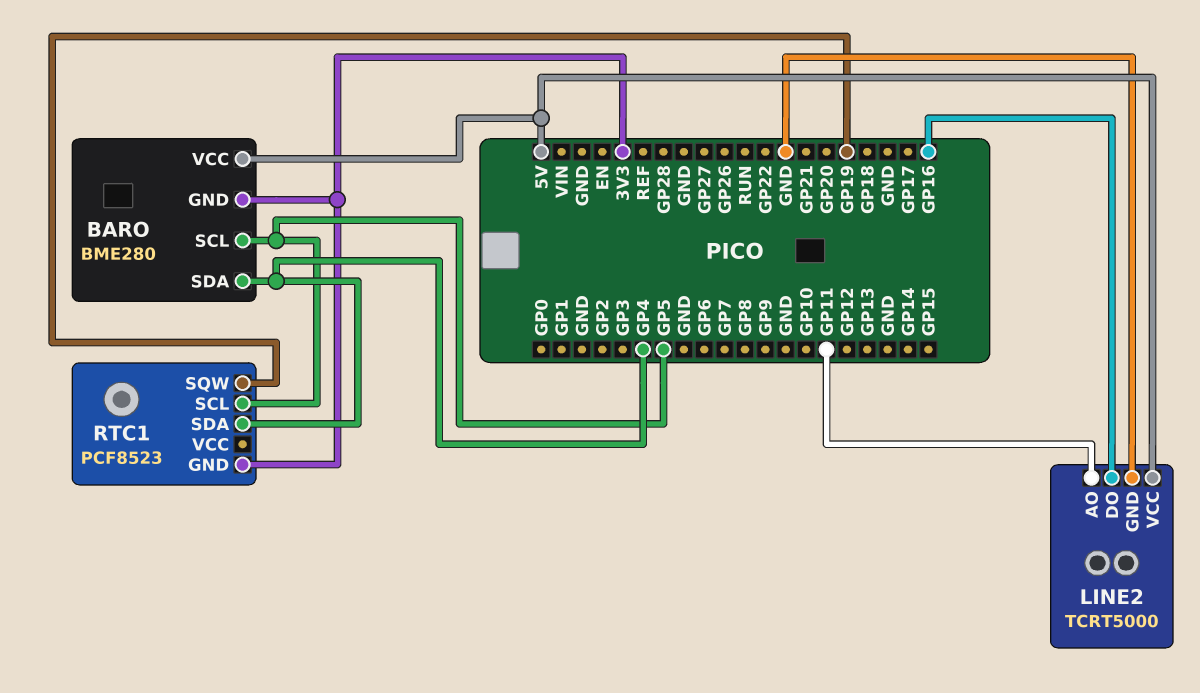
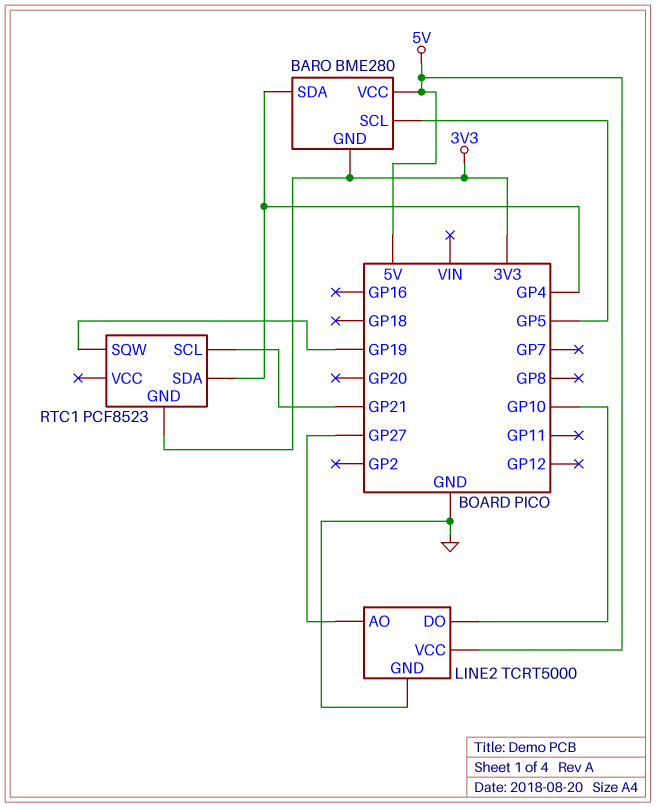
LINE2 pin AO: GP11 -> GP27
LINE2 pin DO: GP16 -> GP10
RTC1 pin SCL: GP5 -> GP21

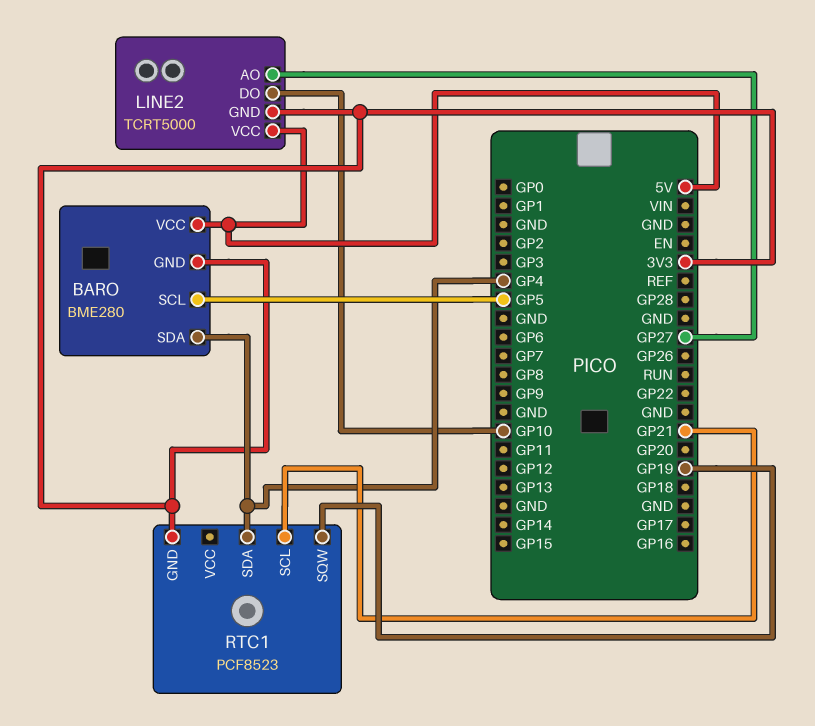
LINE2 pin GND: GND -> 3V3

